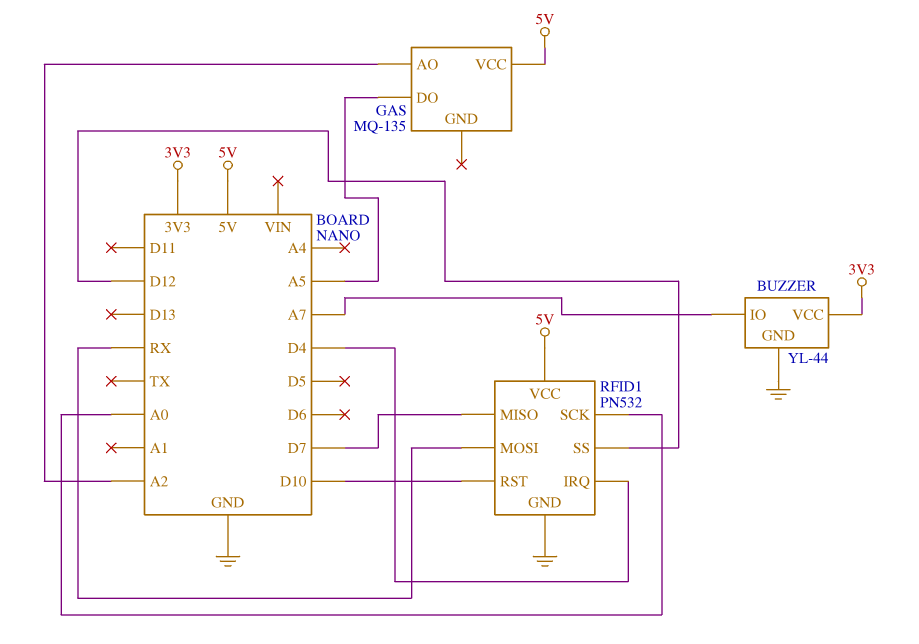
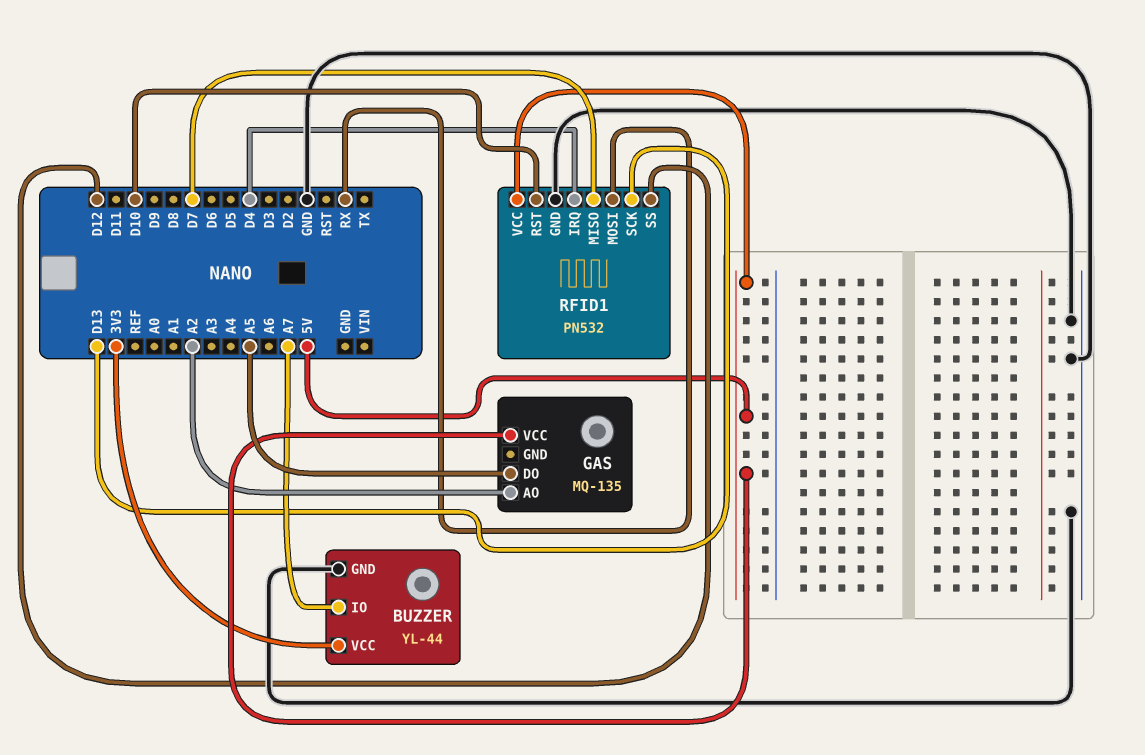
RFID1 pin SCK: A0 -> D13

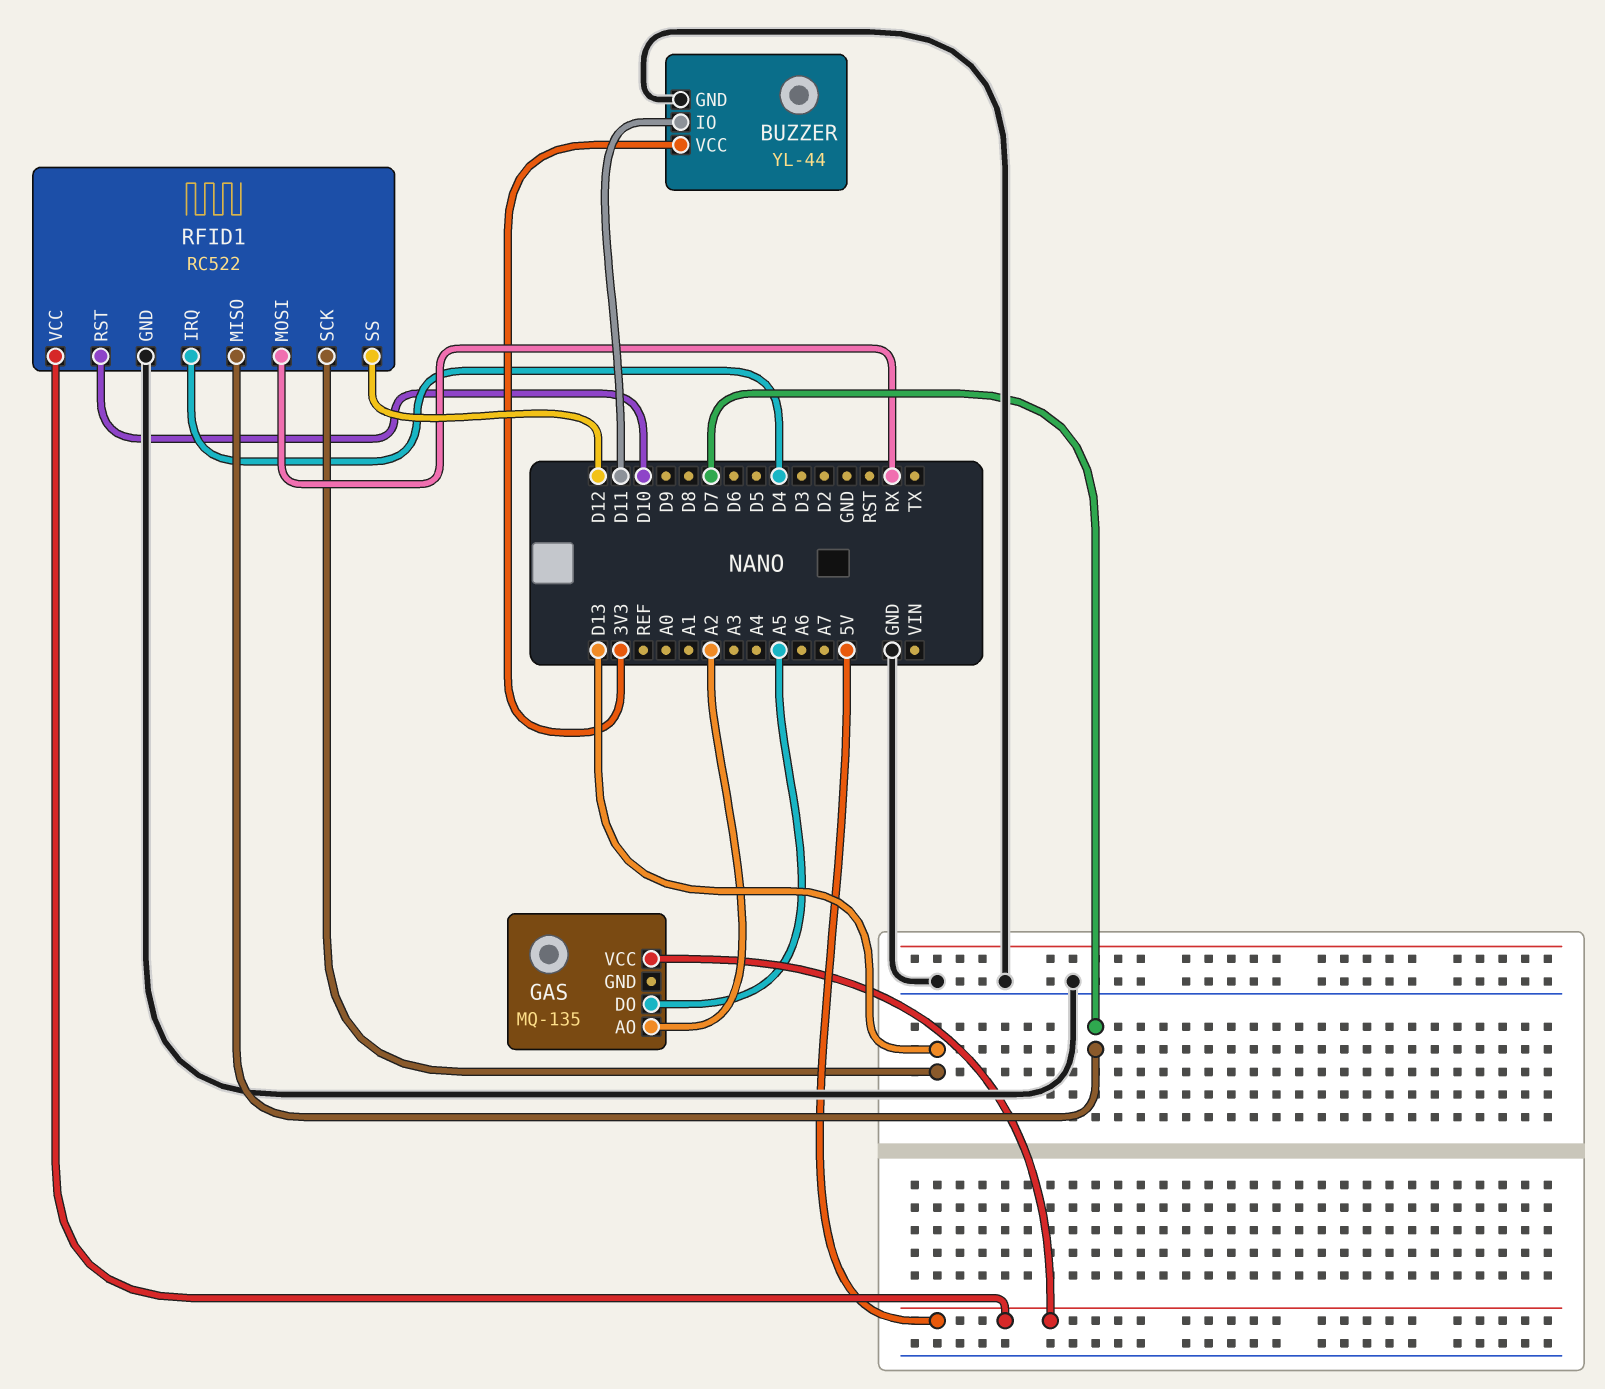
BUZZER pin IO: A7 -> D11
RFID1: PN532 -> RC522

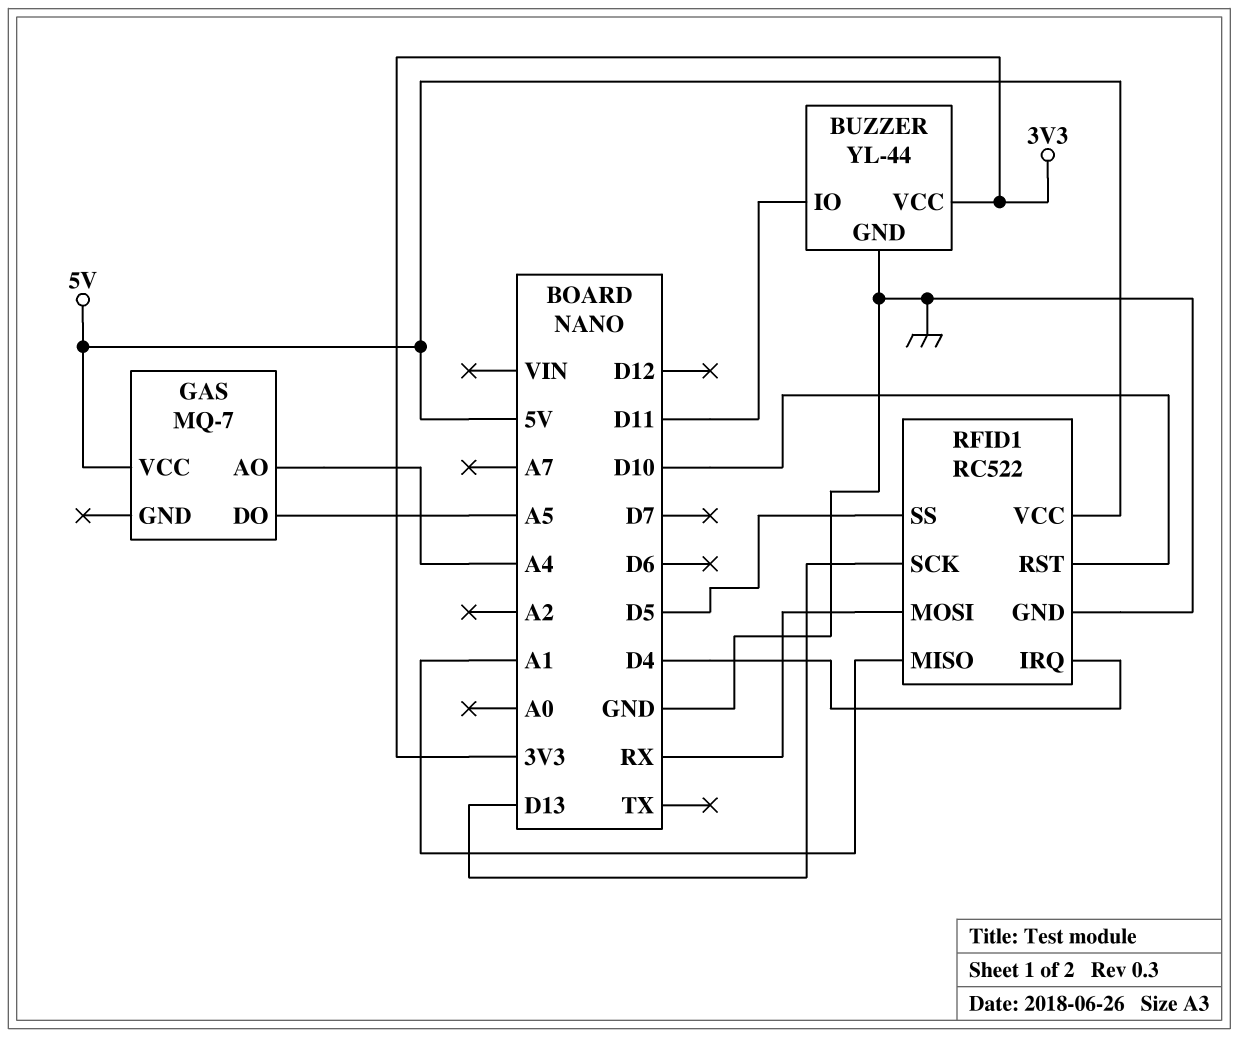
GAS: MQ-135 -> MQ-7
GAS pin AO: A2 -> A4
RFID1 pin MISO: D7 -> A1
RFID1 pin SS: D12 -> D5

